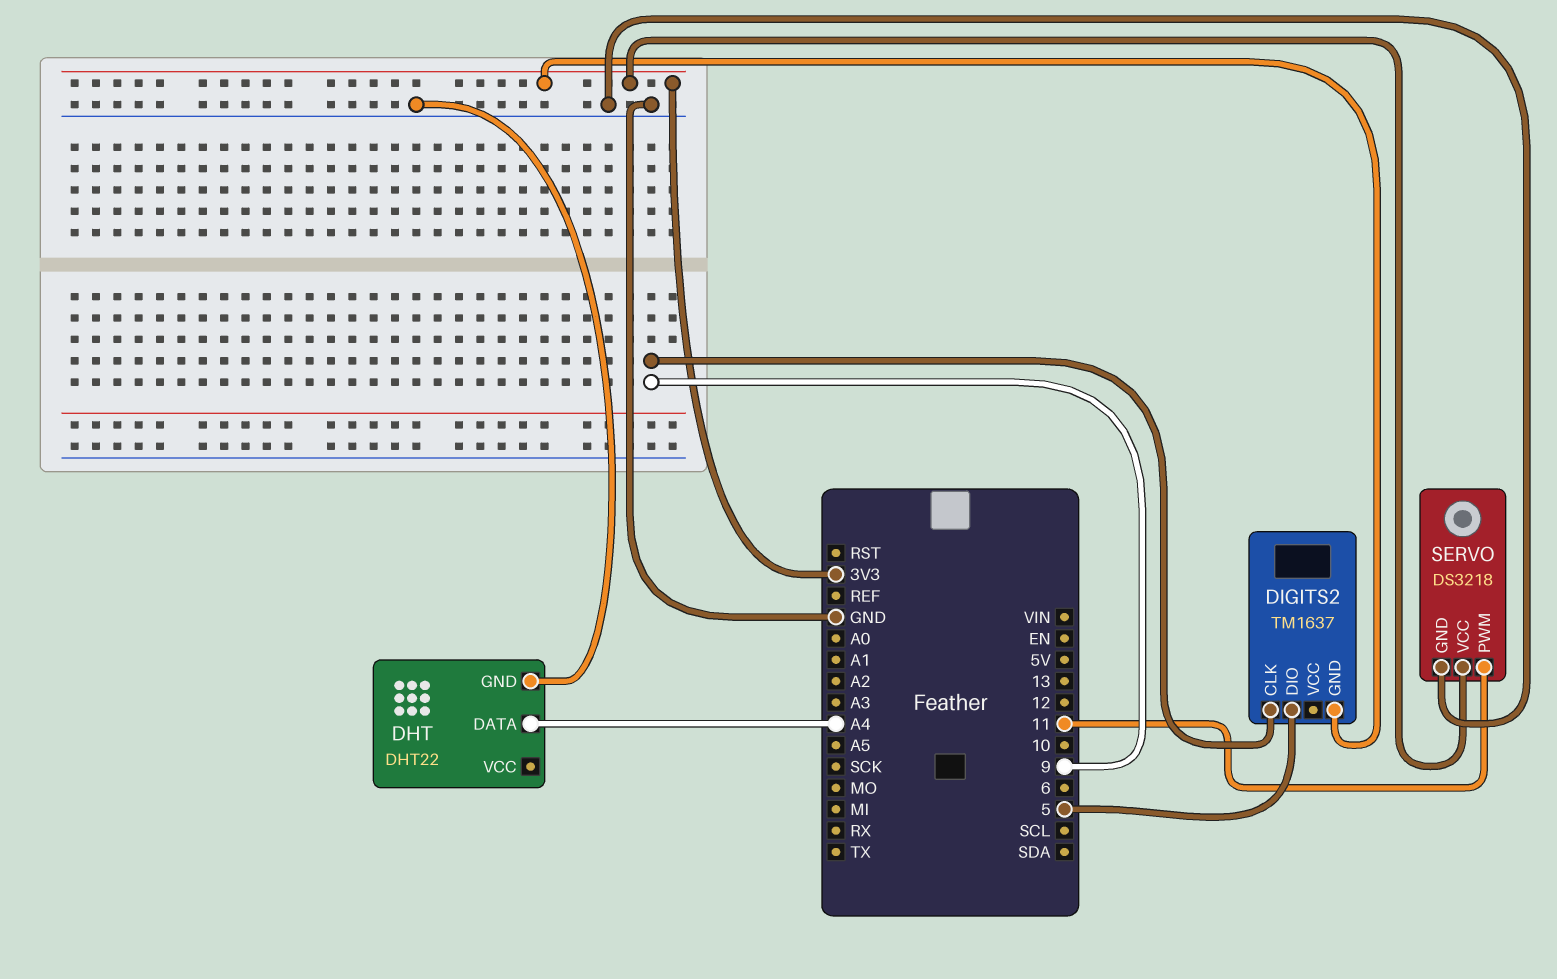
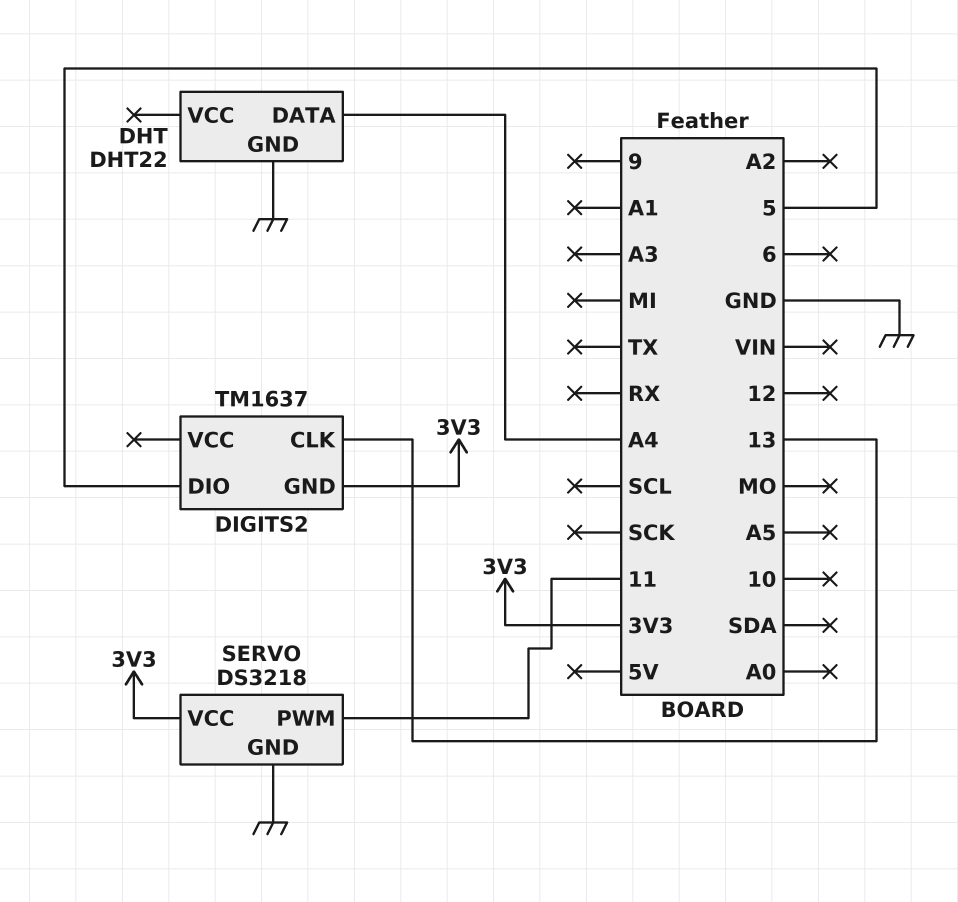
DIGITS2 pin CLK: 9 -> 13

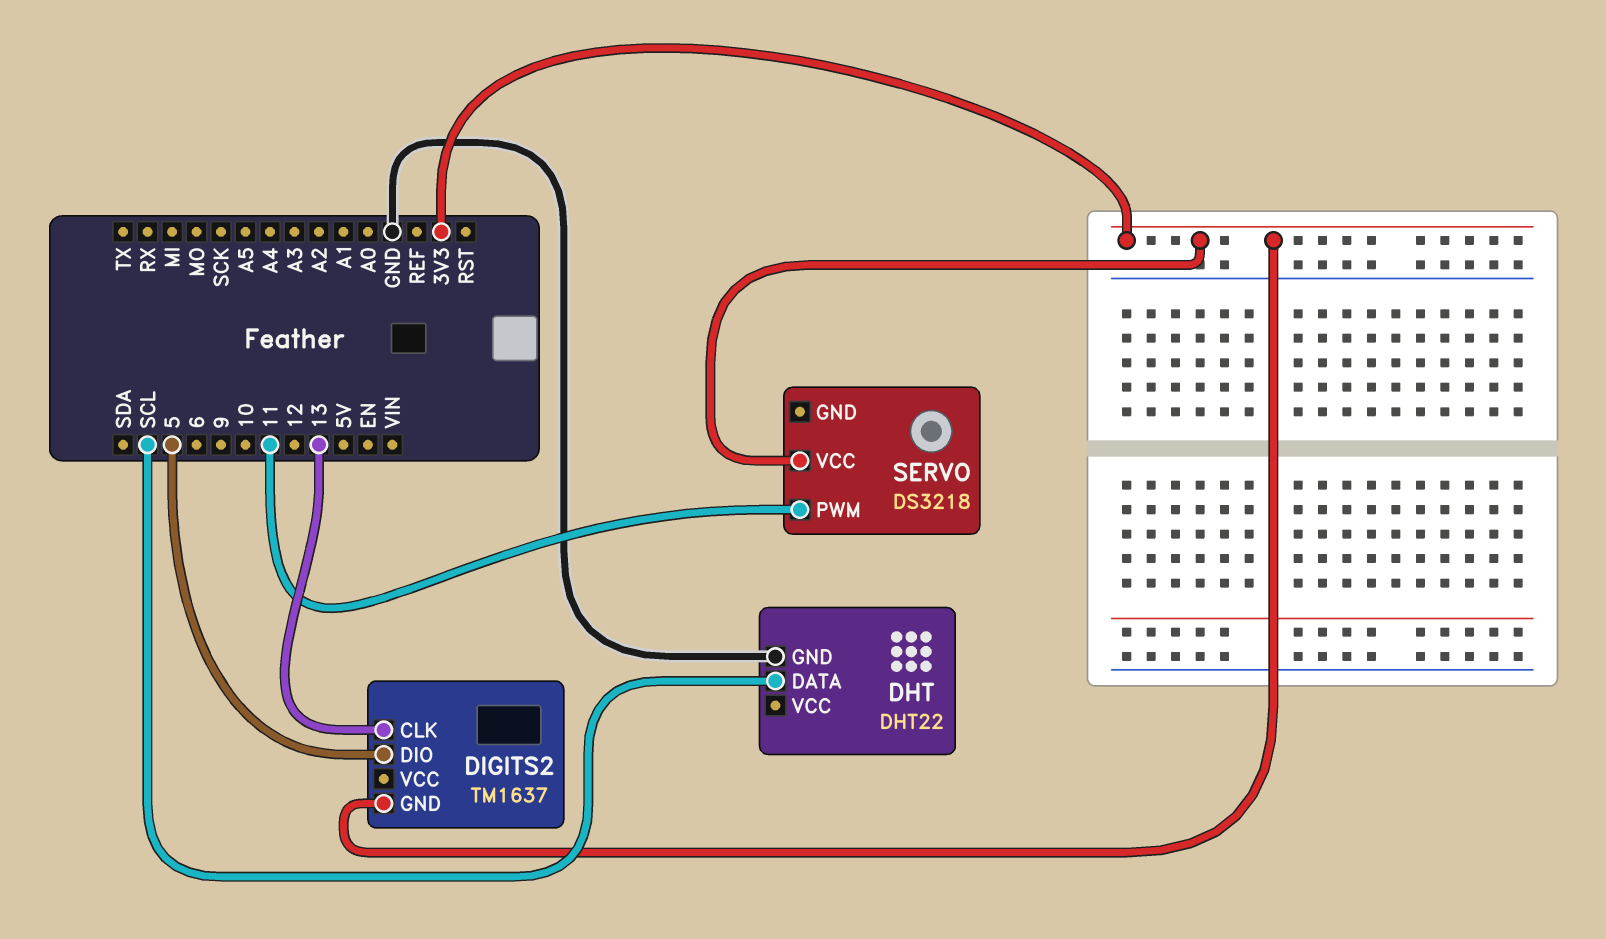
DHT pin DATA: A4 -> SCL
SERVO pin GND: GND -> none

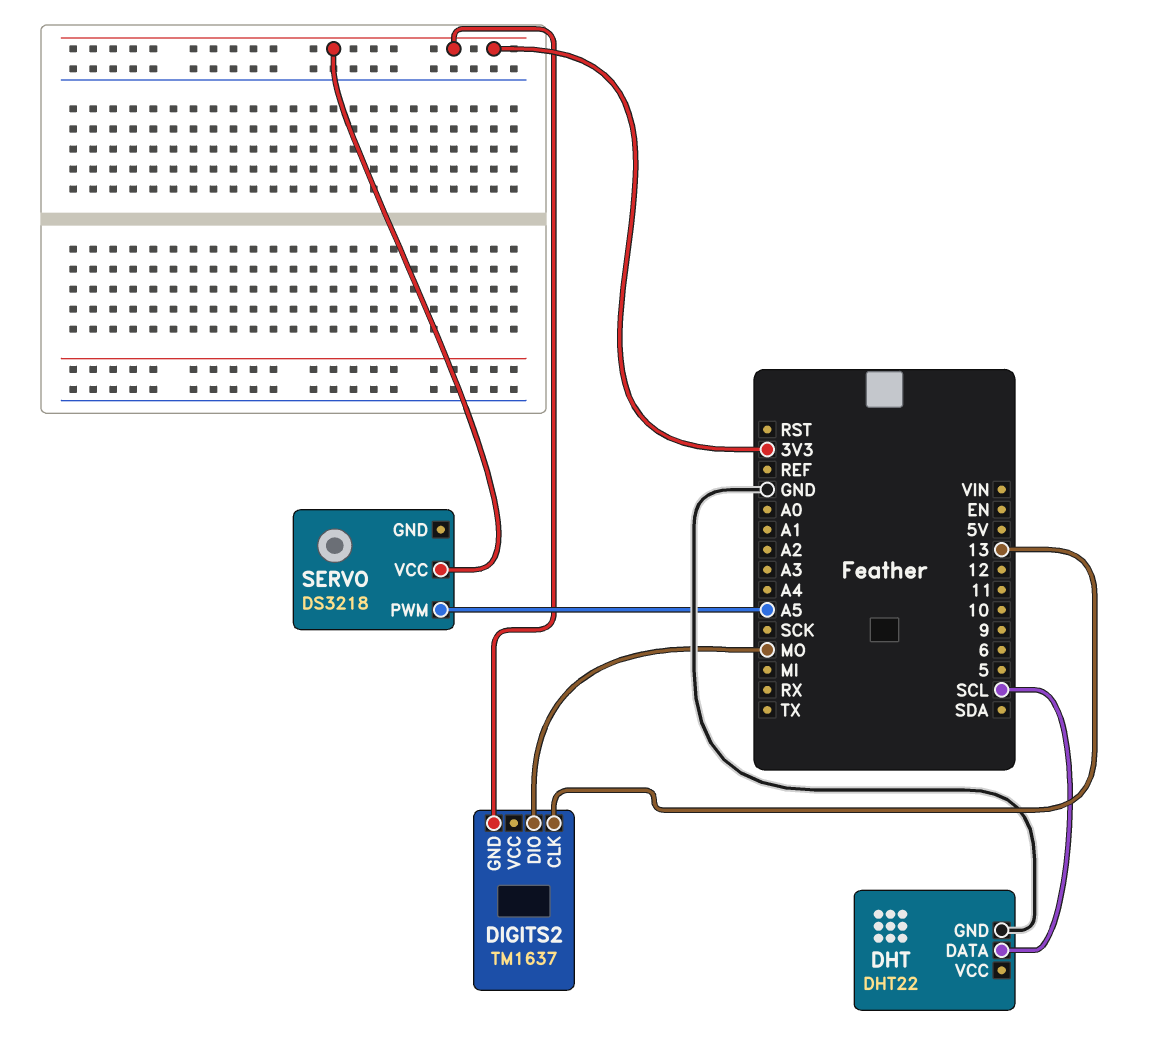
DIGITS2 pin DIO: 5 -> MO
SERVO pin PWM: 11 -> A5

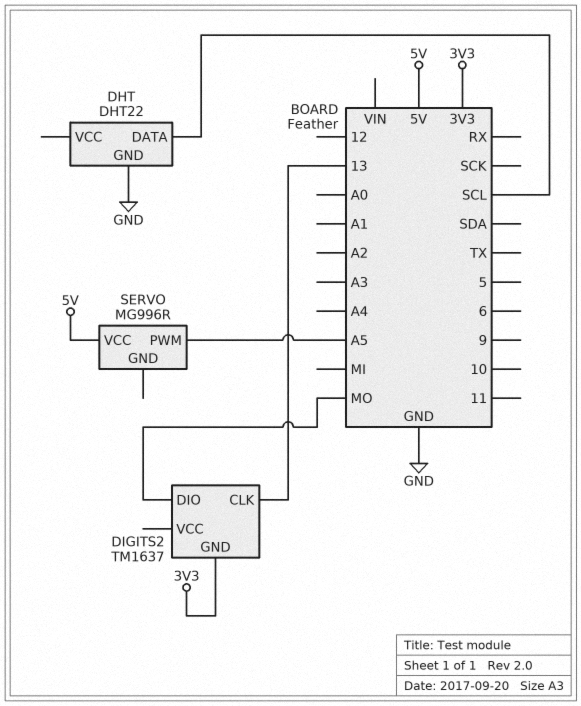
SERVO: DS3218 -> MG996R
SERVO pin VCC: 3V3 -> 5V

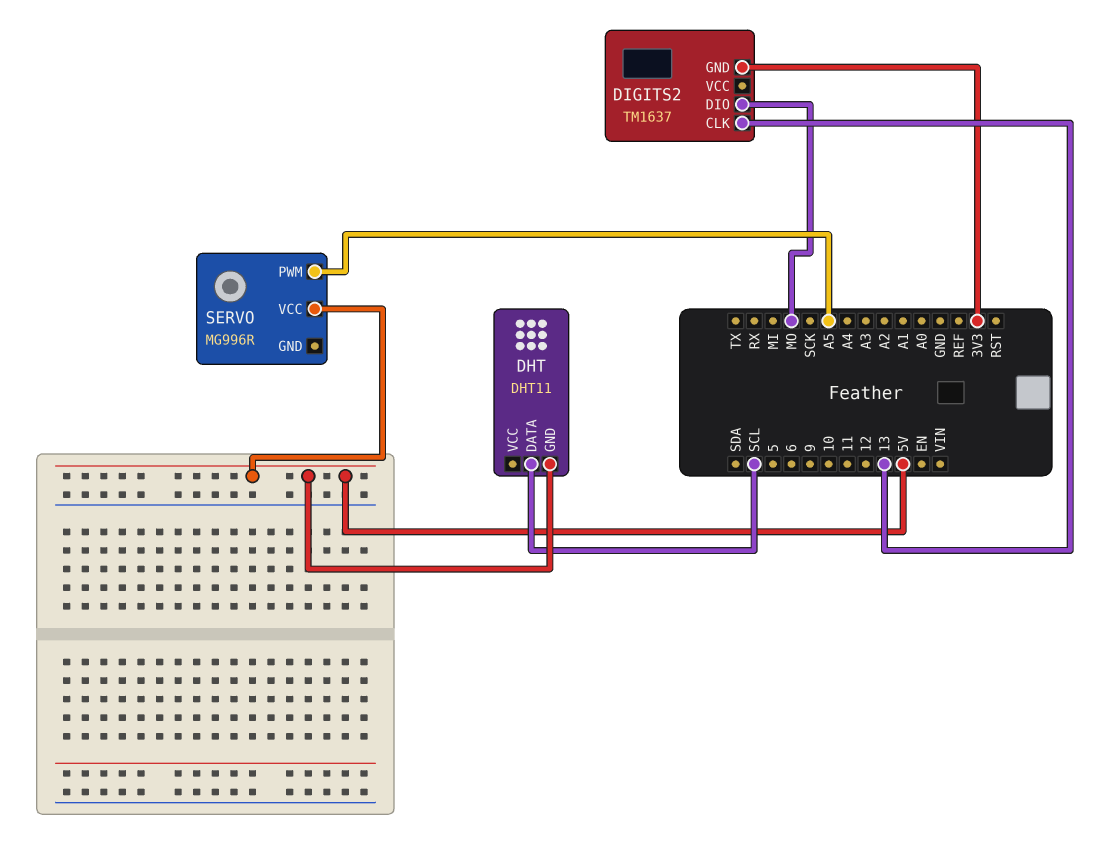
DHT: DHT22 -> DHT11
DHT pin GND: GND -> 5V

